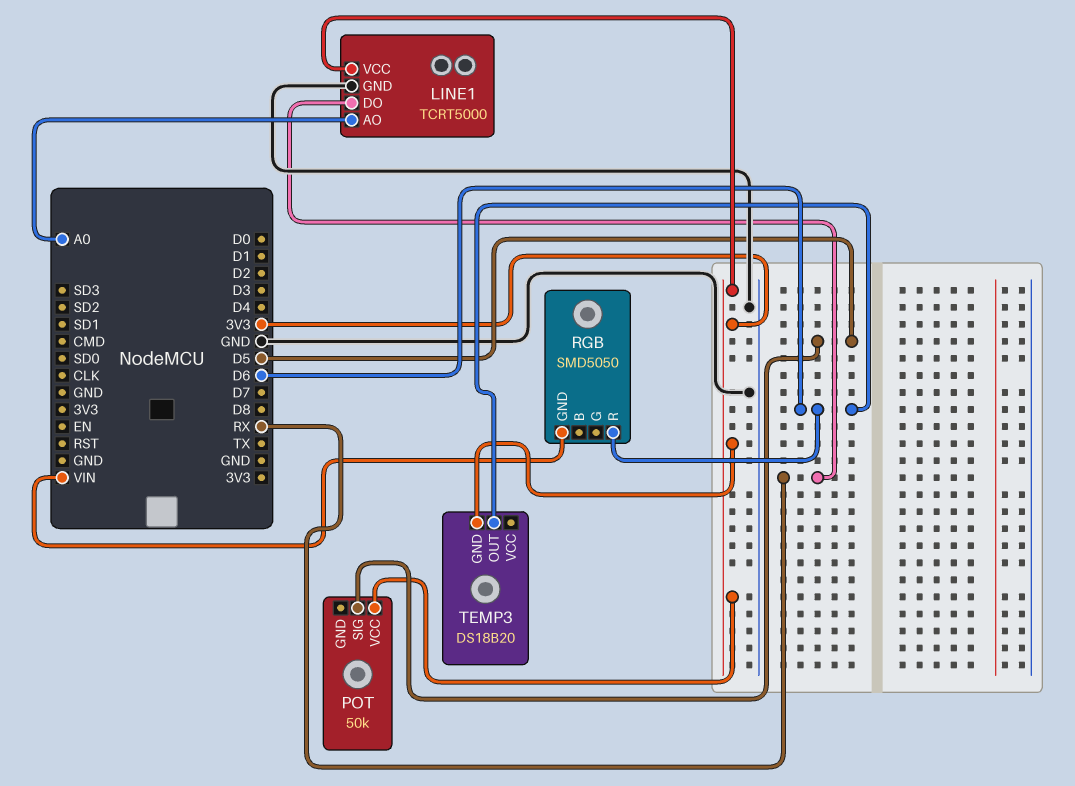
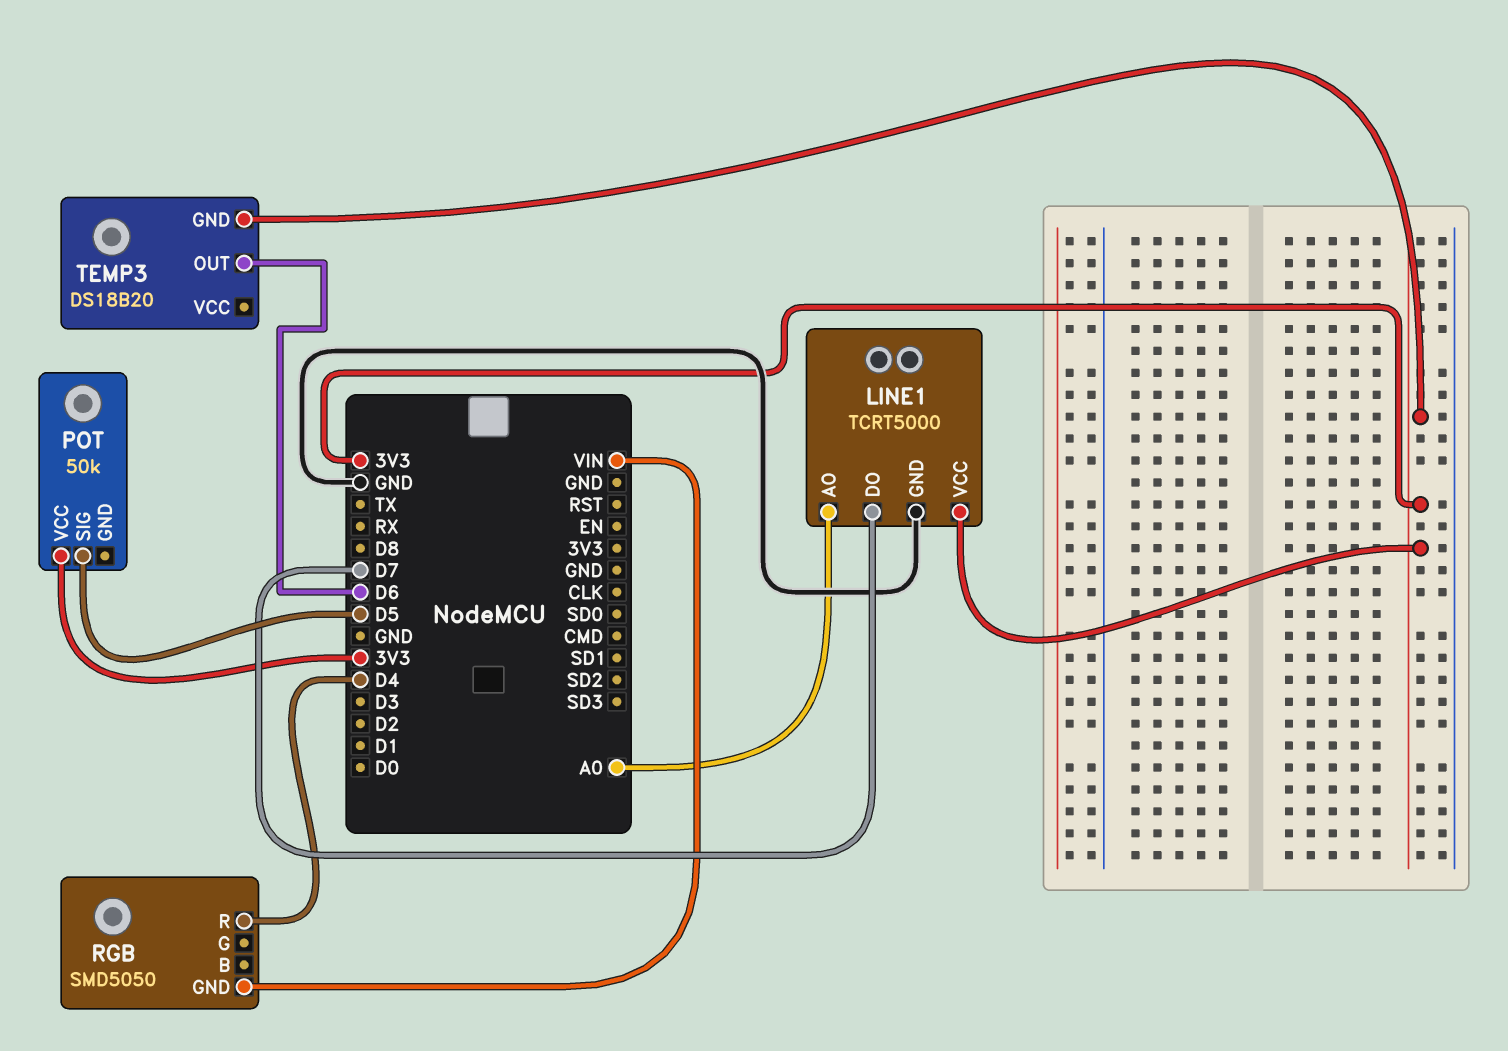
LINE1 pin DO: RX -> D7
RGB pin R: D6 -> D4

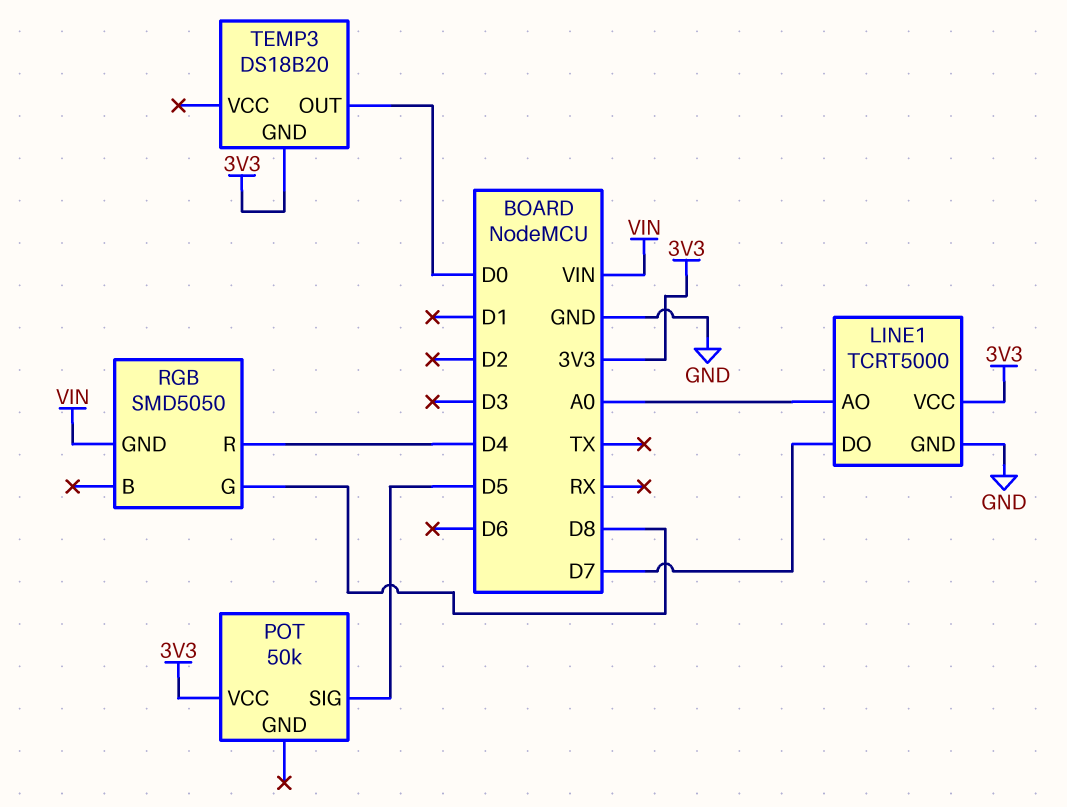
RGB pin G: none -> D8
TEMP3 pin OUT: D6 -> D0

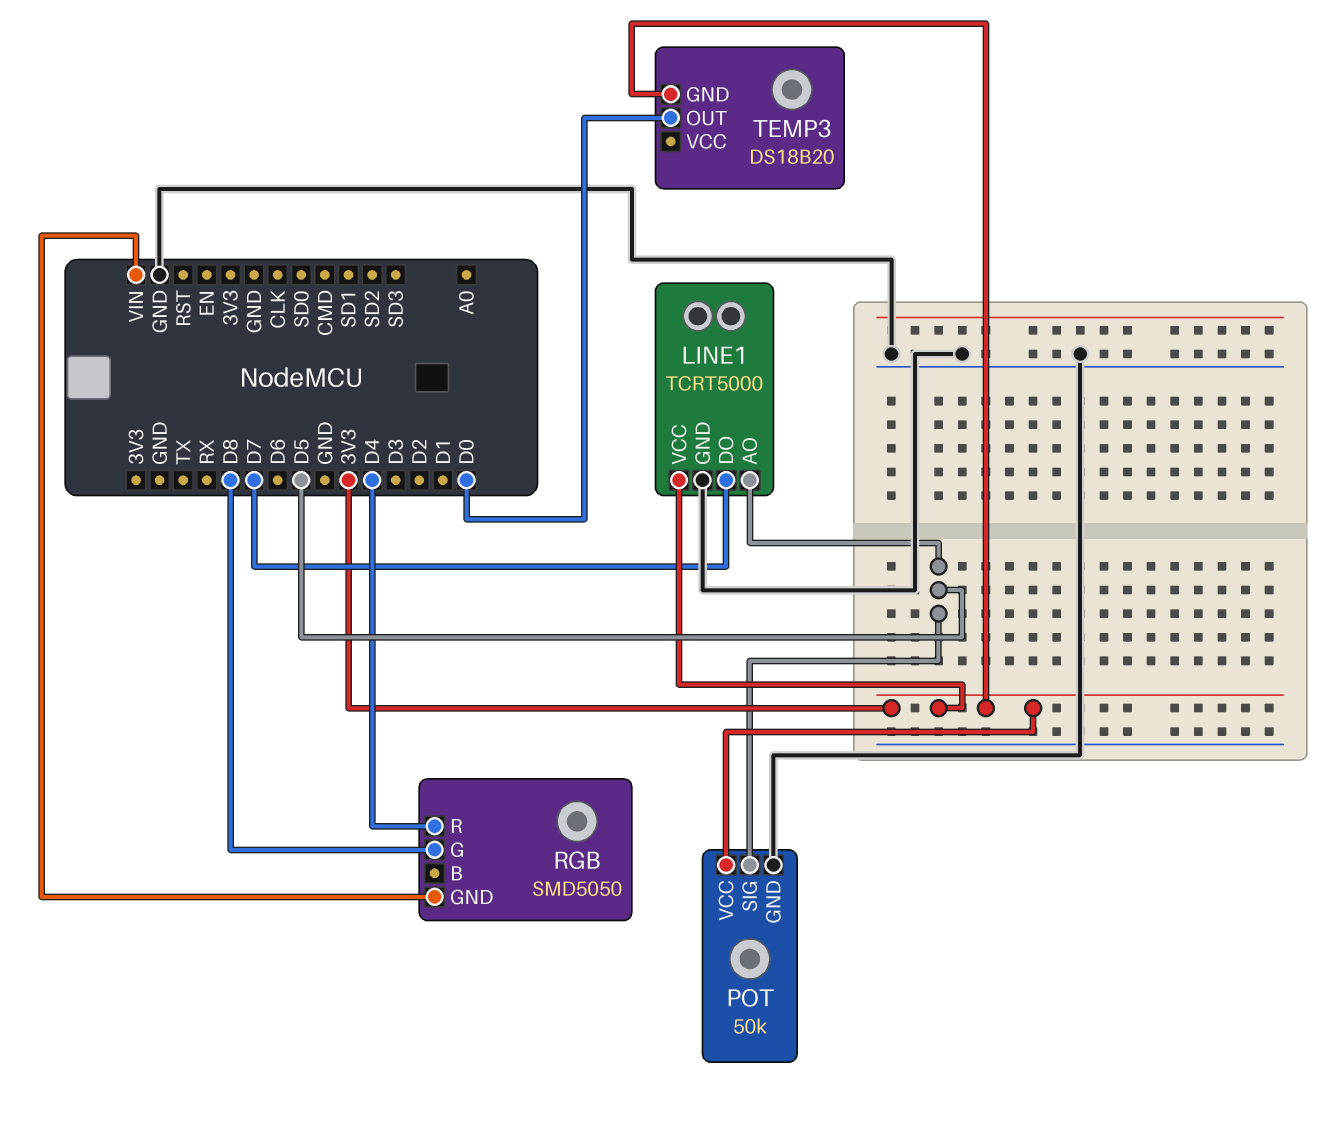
LINE1 pin AO: A0 -> D5
POT pin GND: none -> GND

